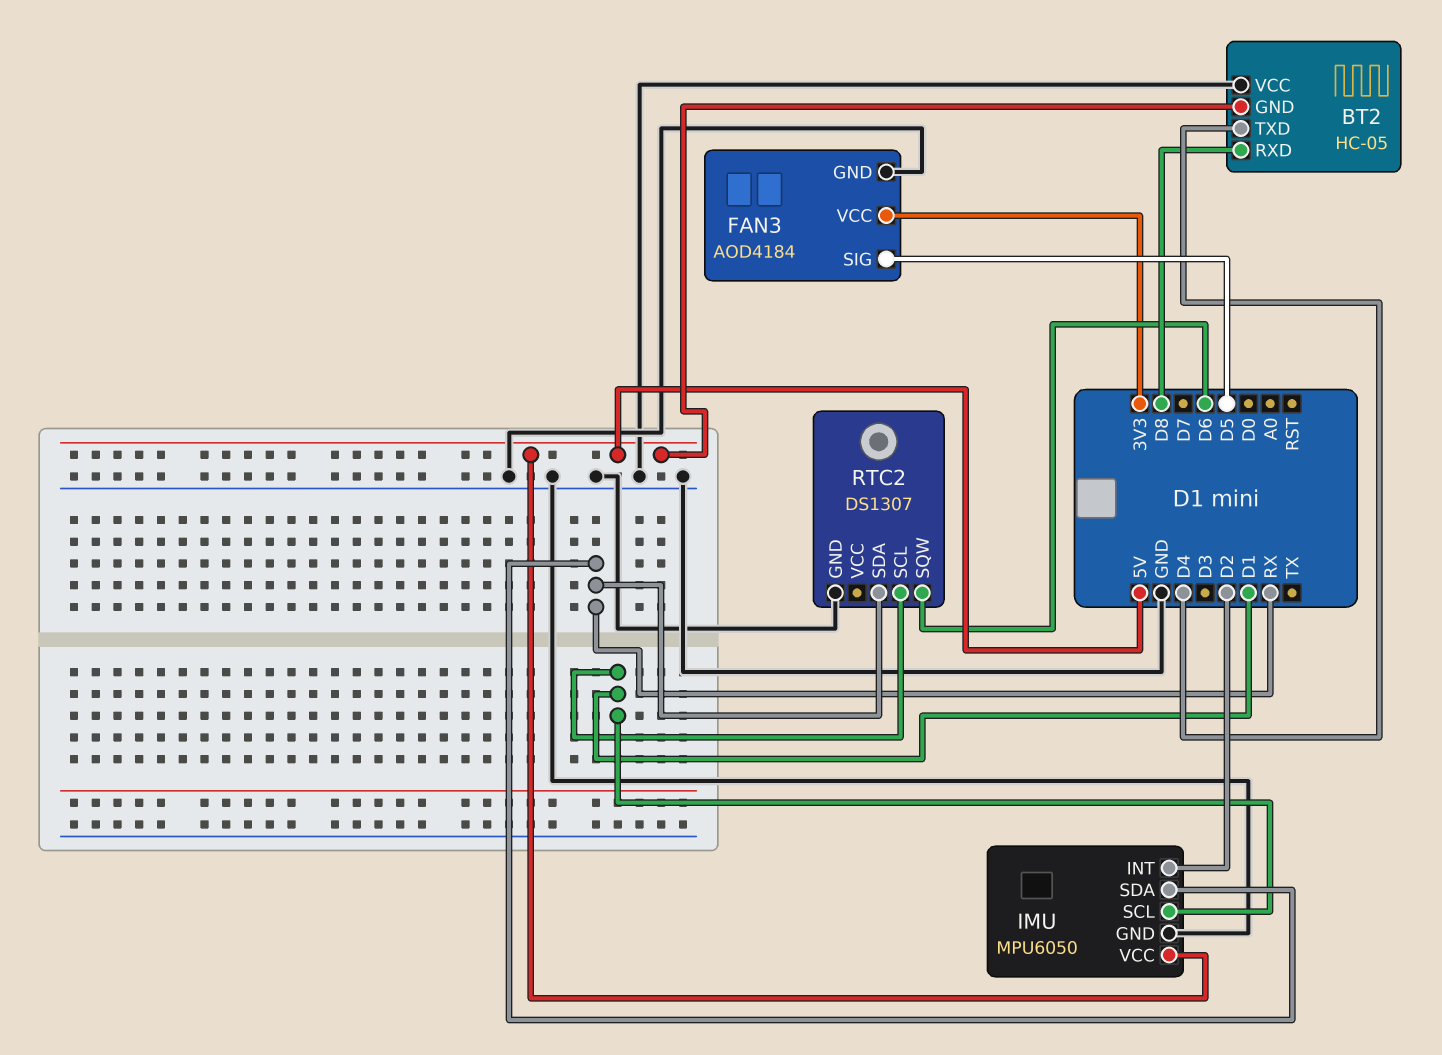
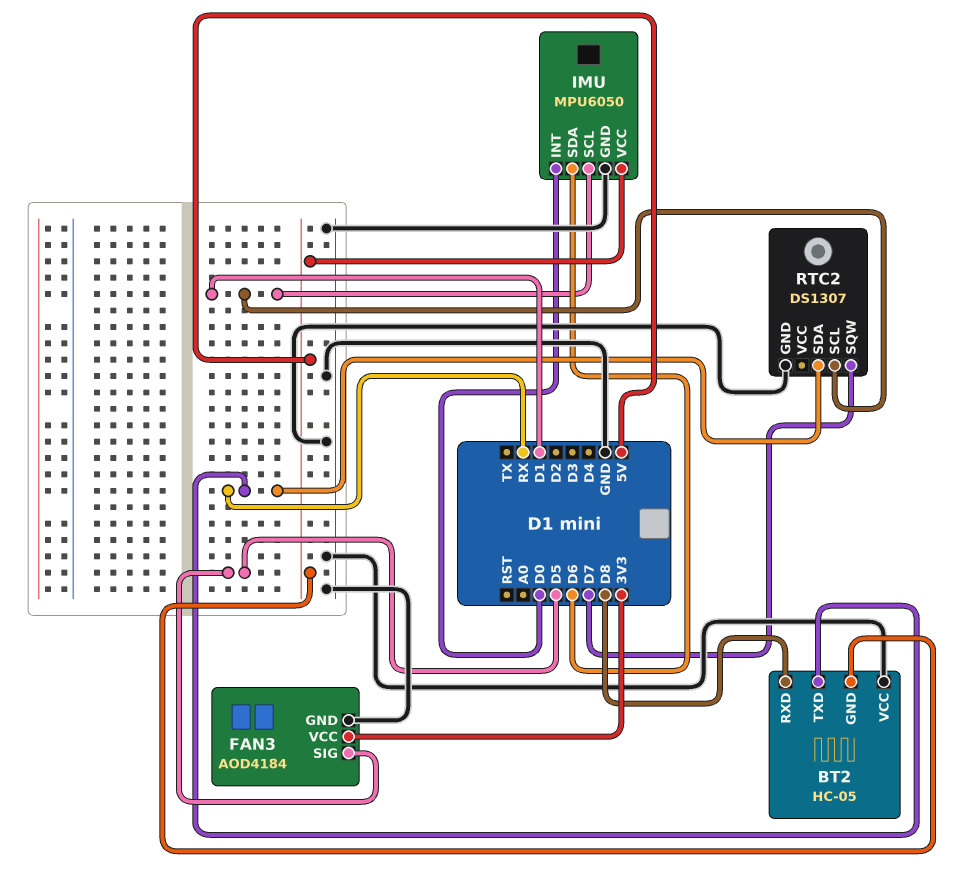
BT2 pin TXD: D4 -> RX
IMU pin INT: D2 -> D0
IMU pin SDA: RX -> D6
RTC2 pin SQW: D6 -> D7

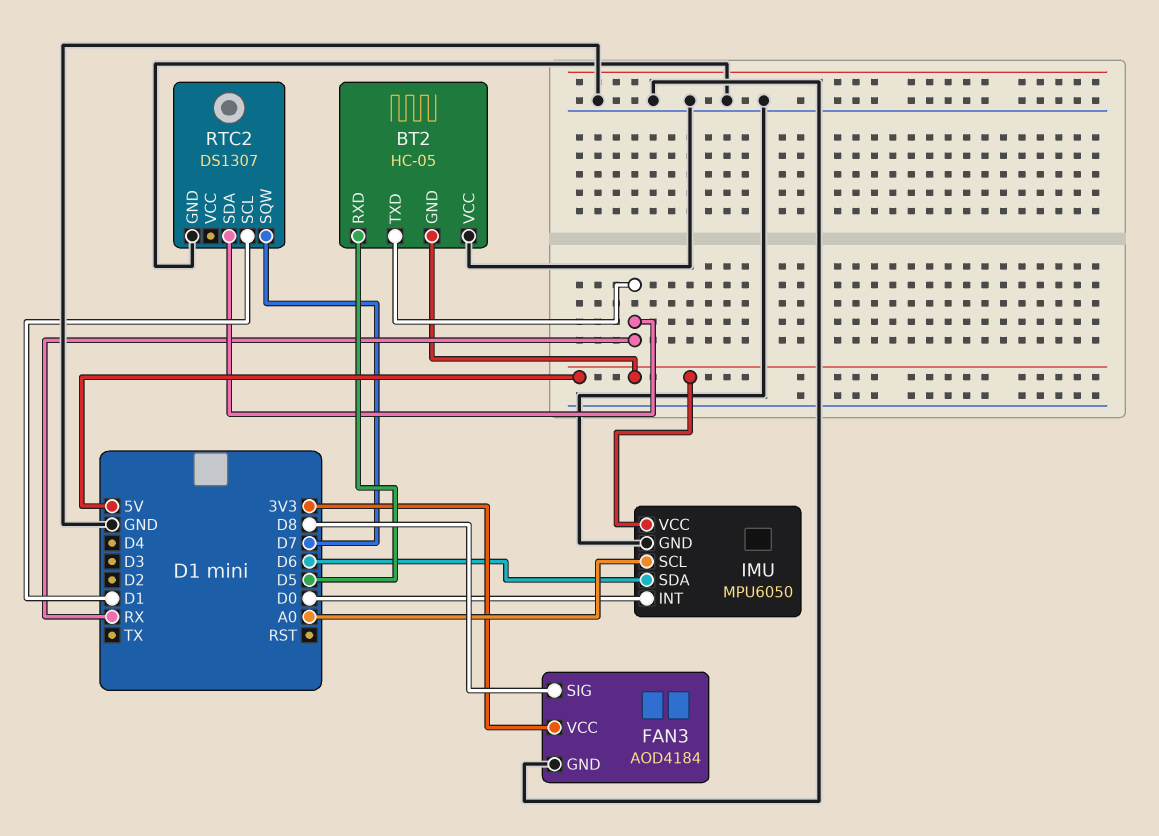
BT2 pin RXD: D8 -> D5
FAN3 pin SIG: D5 -> D8
IMU pin SCL: D1 -> A0

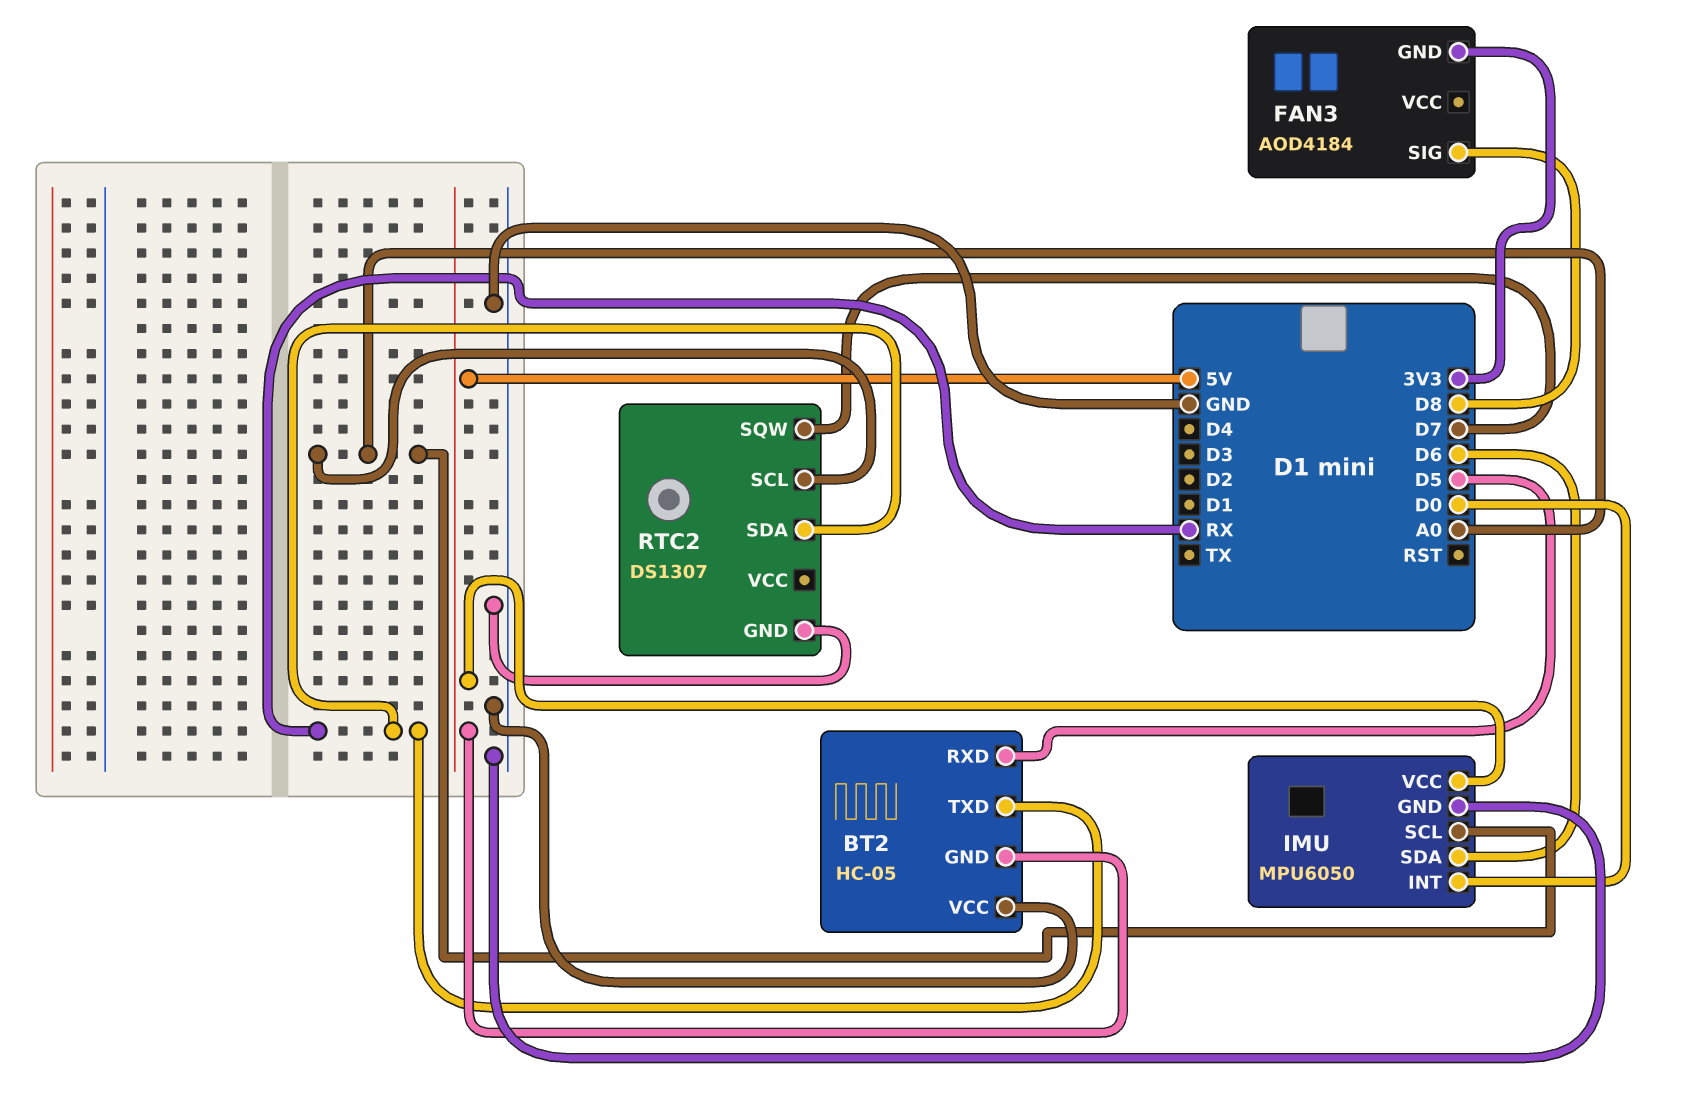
FAN3 pin GND: GND -> 3V3
FAN3 pin VCC: 3V3 -> none
RTC2 pin SCL: D1 -> A0

